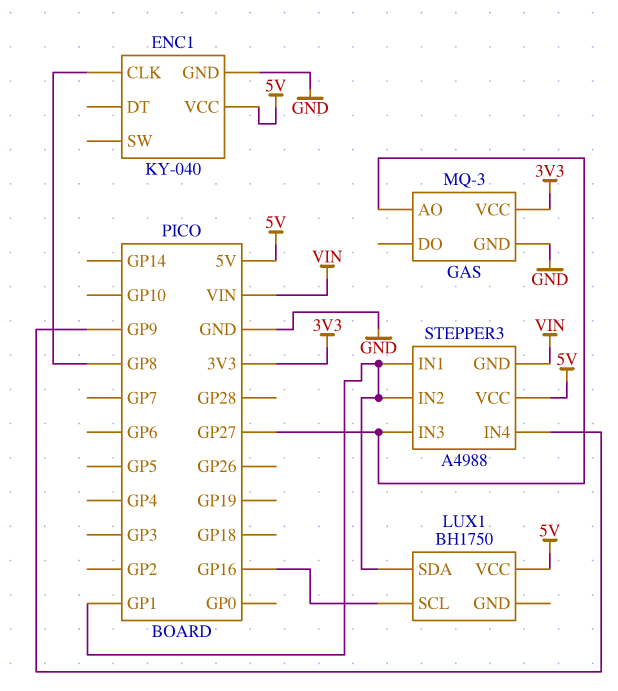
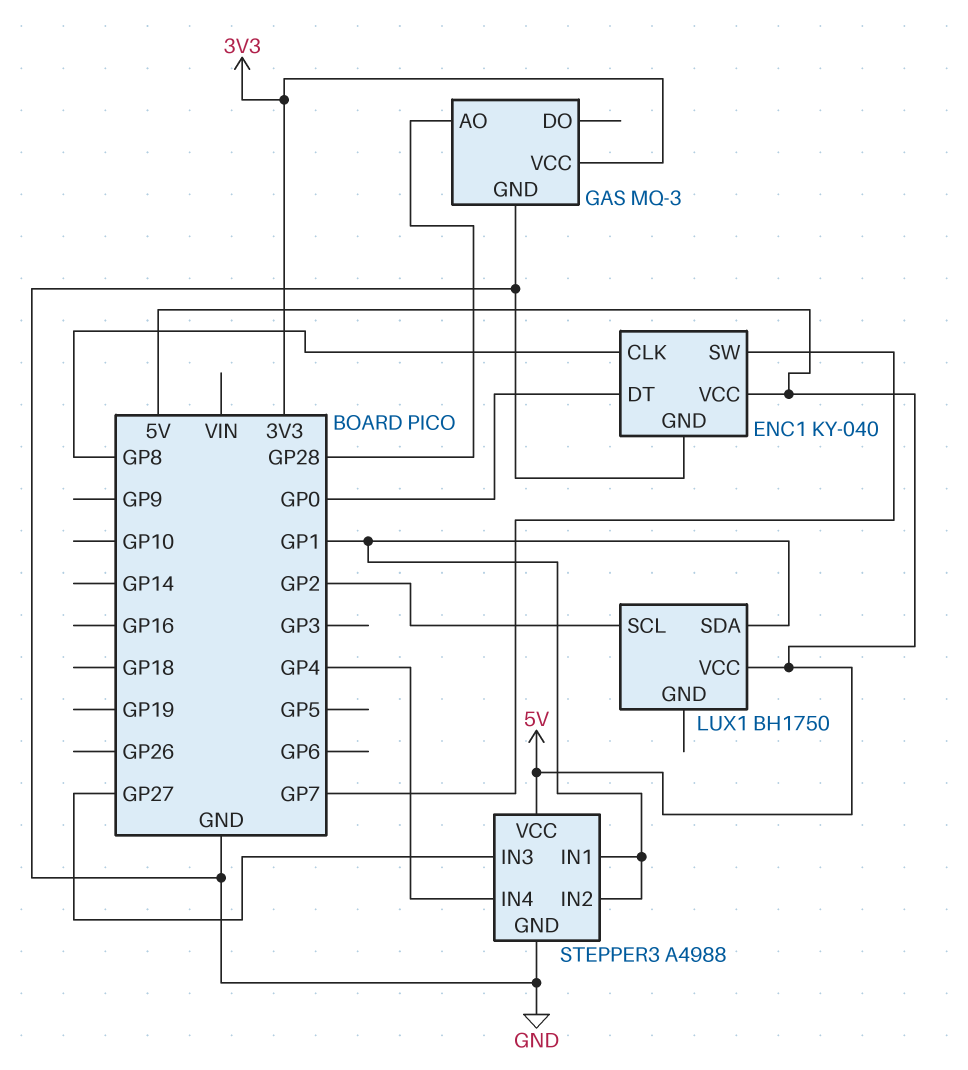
ENC1 pin DT: none -> GP0
ENC1 pin SW: none -> GP7
GAS pin AO: GP27 -> GP28
LUX1 pin SCL: GP16 -> GP2
STEPPER3 pin GND: VIN -> GND
STEPPER3 pin IN4: GP9 -> GP4

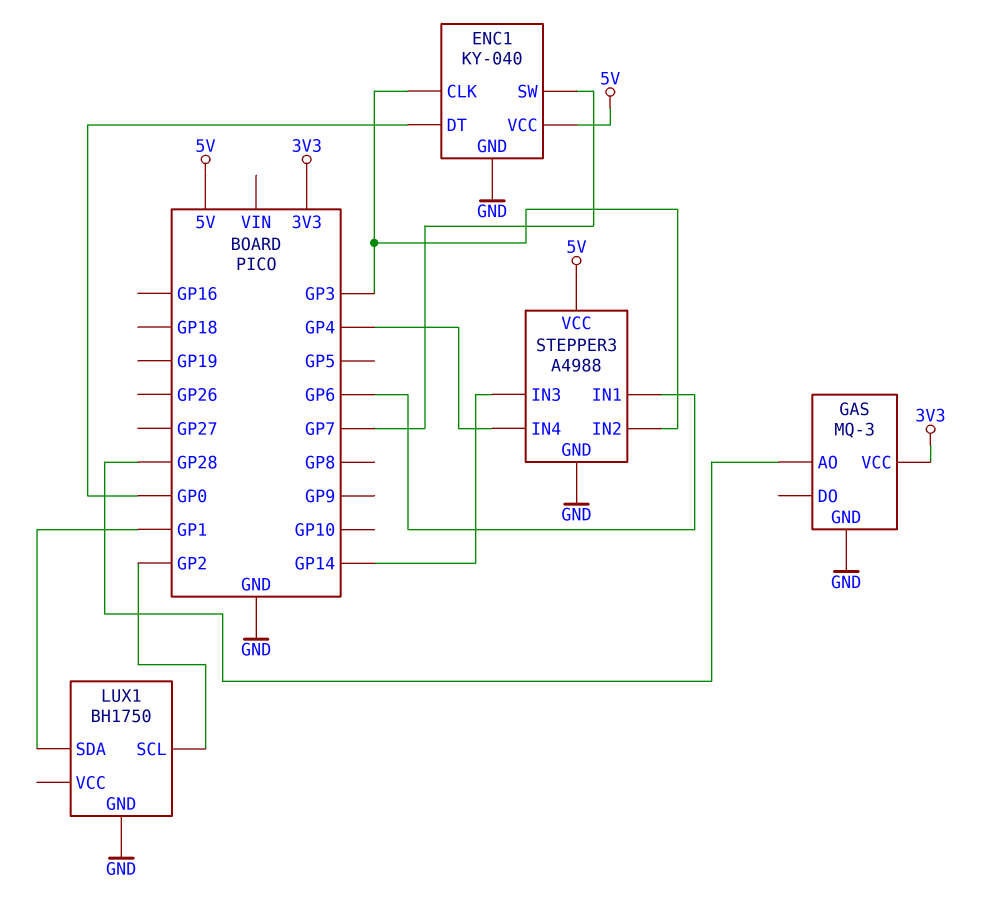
ENC1 pin CLK: GP8 -> GP3
LUX1 pin GND: none -> GND
LUX1 pin VCC: 5V -> none
STEPPER3 pin IN1: GP1 -> GP6
STEPPER3 pin IN2: GP1 -> GP3
STEPPER3 pin IN3: GP27 -> GP14

